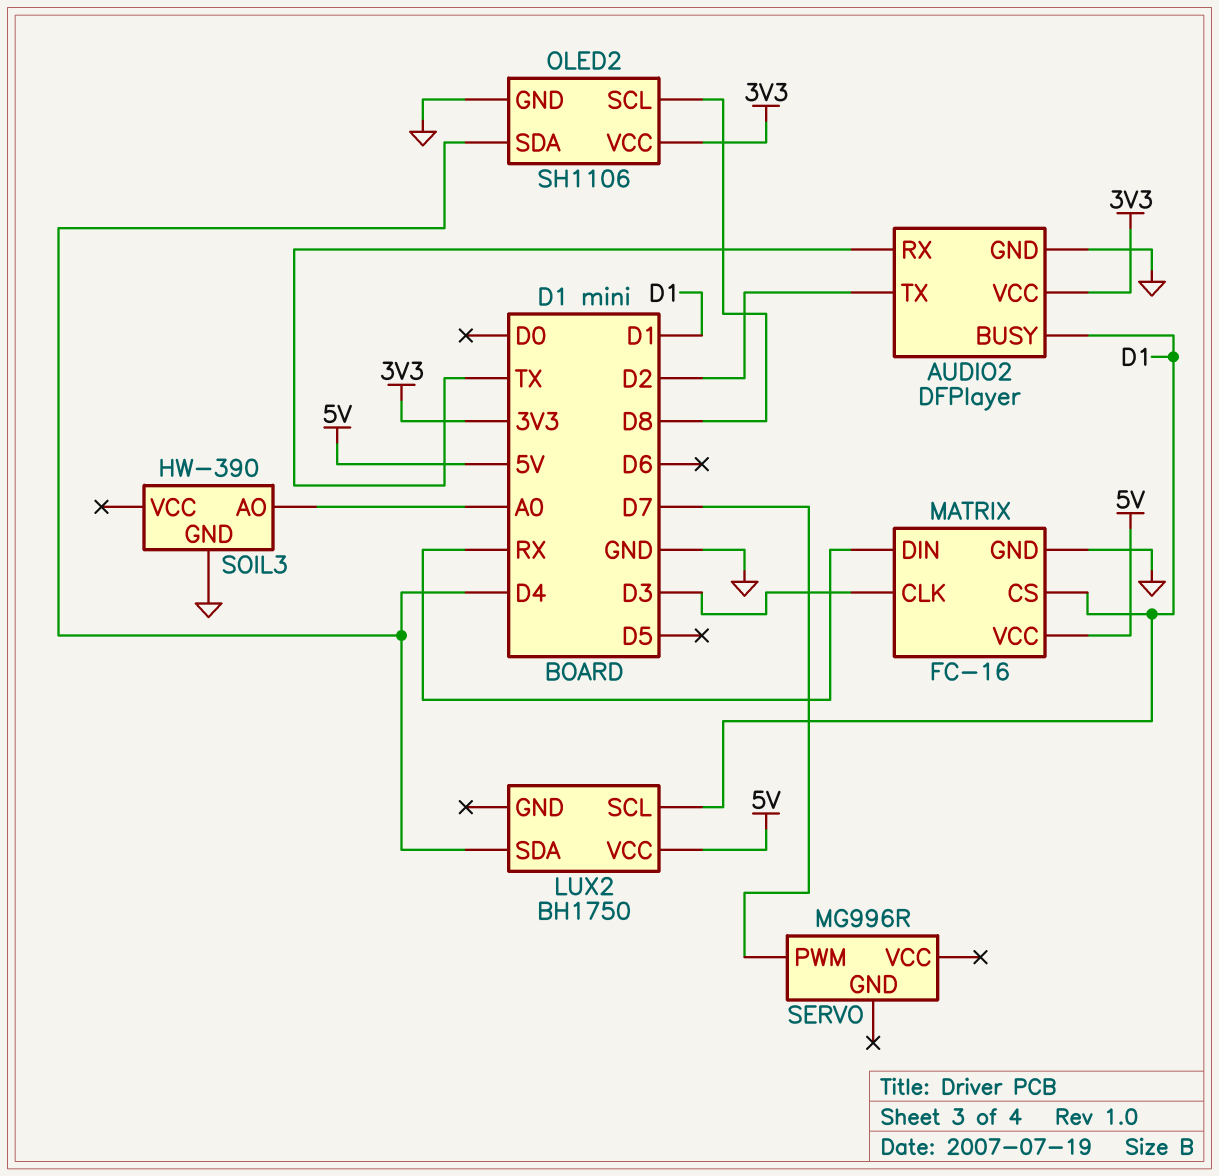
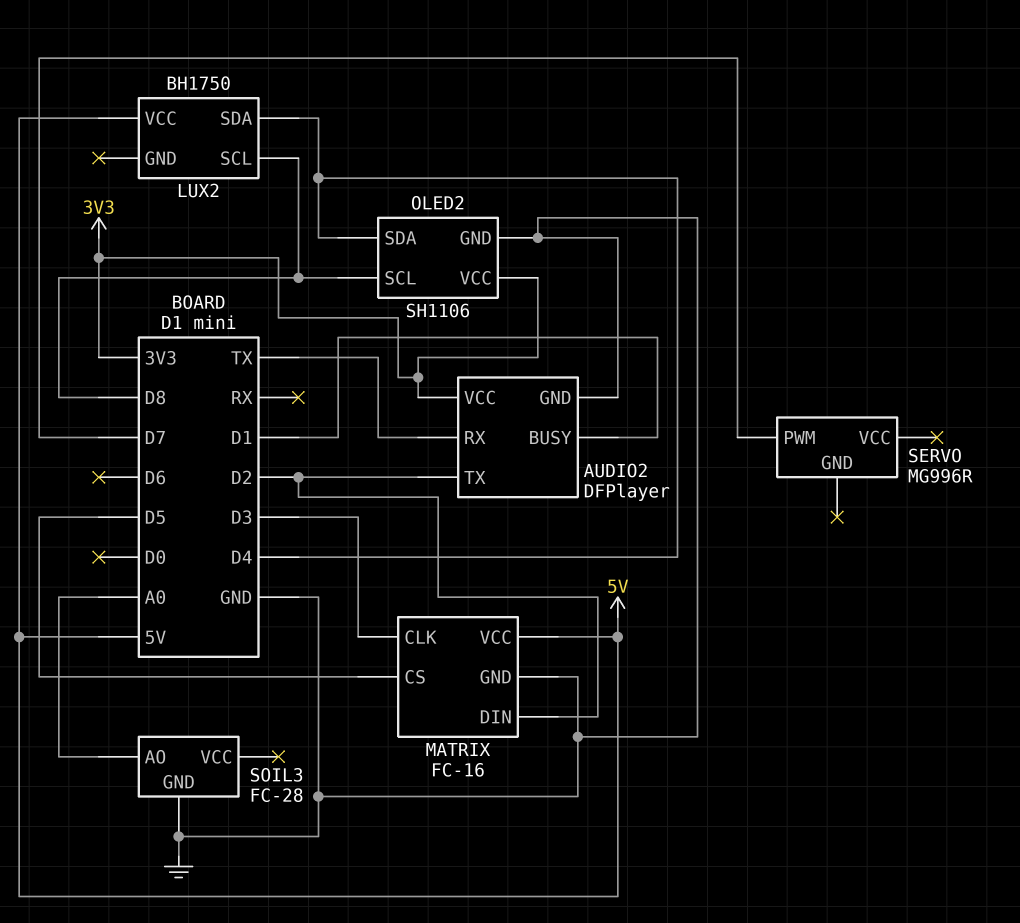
LUX2 pin SCL: D1 -> D8
MATRIX pin CS: D1 -> D5
MATRIX pin DIN: RX -> D2
SOIL3: HW-390 -> FC-28

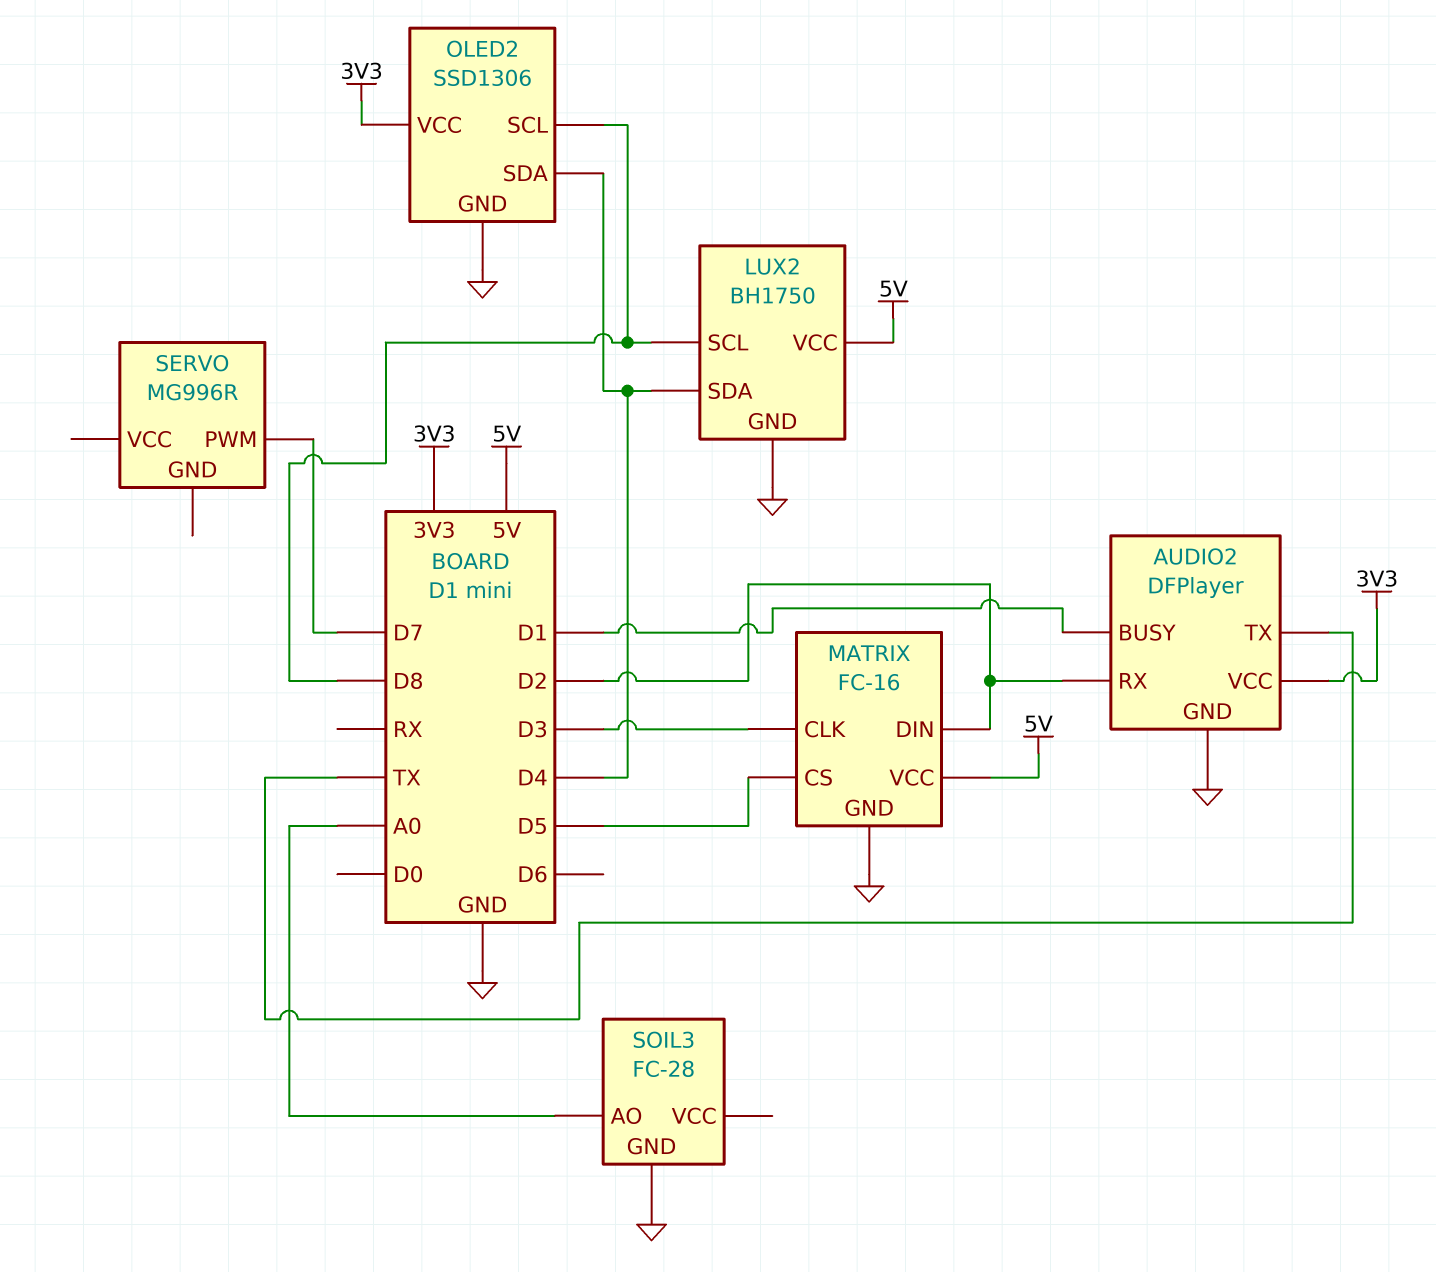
AUDIO2 pin RX: TX -> D2
AUDIO2 pin TX: D2 -> TX
LUX2 pin GND: none -> GND
OLED2: SH1106 -> SSD1306

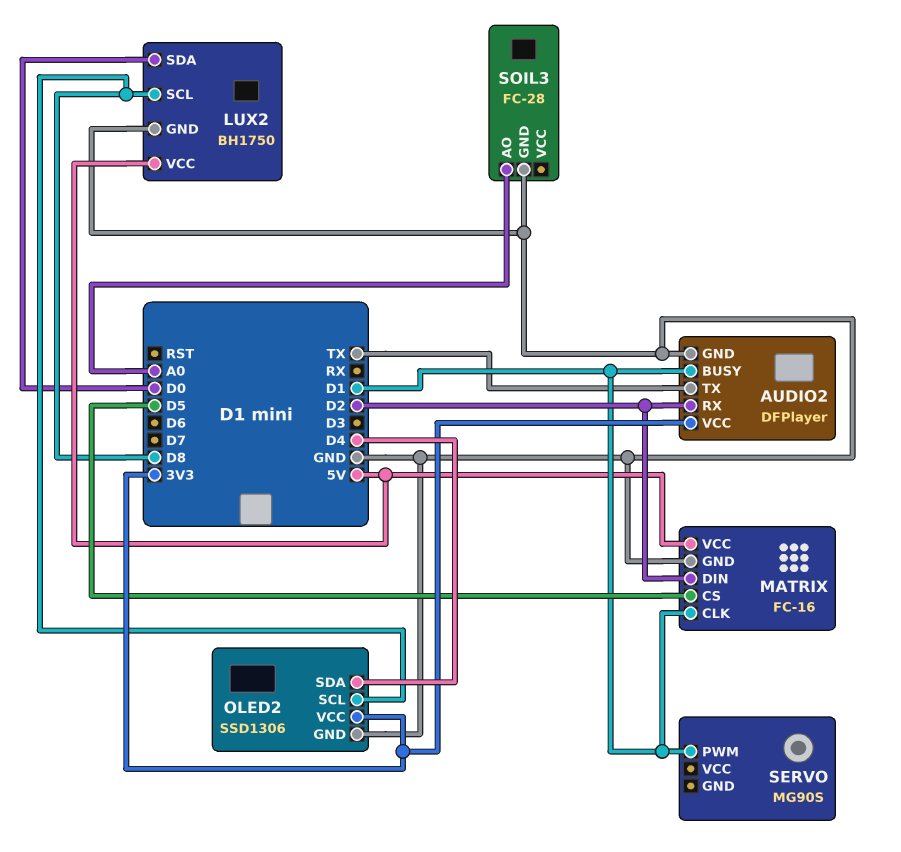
LUX2 pin SDA: D4 -> D0
MATRIX pin CLK: D3 -> D1
SERVO: MG996R -> MG90S
SERVO pin PWM: D7 -> D1

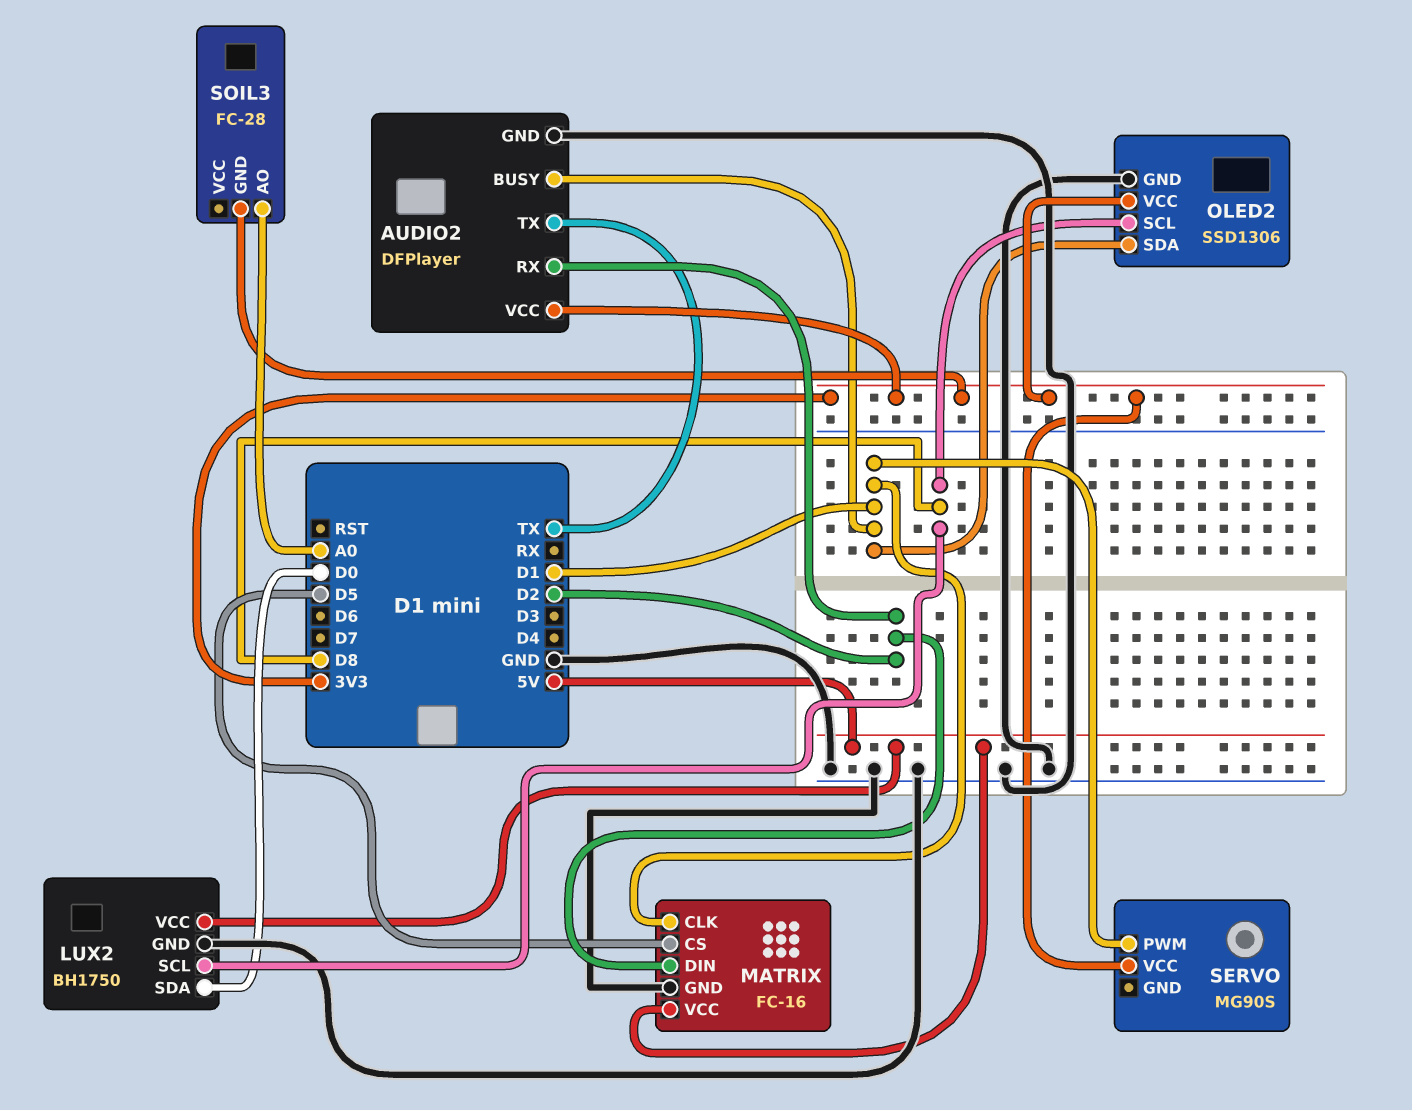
OLED2 pin SDA: D4 -> D1
SERVO pin VCC: none -> 3V3
SOIL3 pin GND: GND -> 3V3

